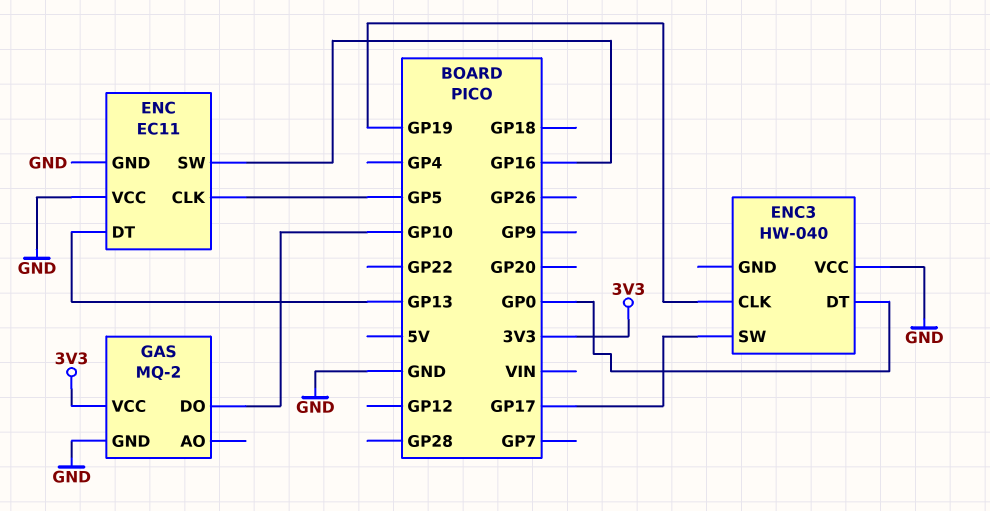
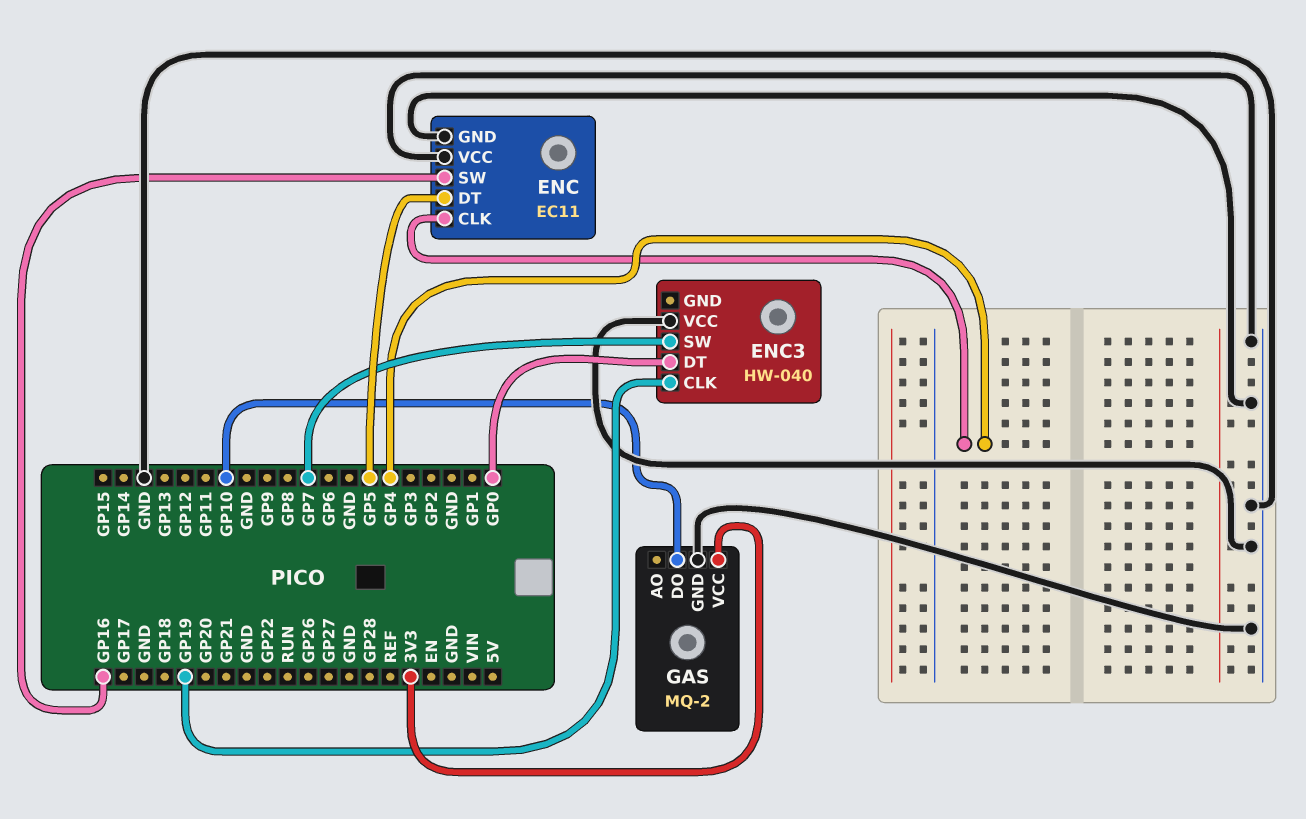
ENC pin CLK: GP5 -> GP4
ENC pin DT: GP13 -> GP5
ENC3 pin SW: GP17 -> GP7

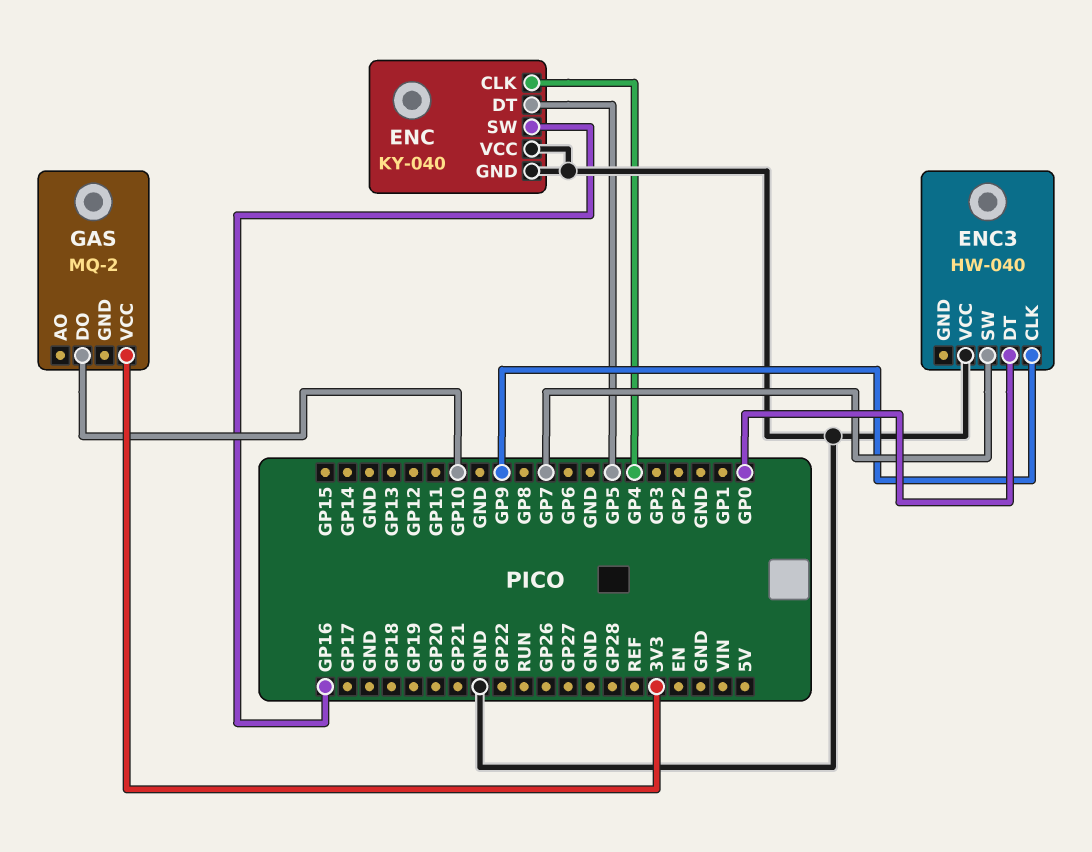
ENC: EC11 -> KY-040
ENC3 pin CLK: GP19 -> GP9
GAS pin GND: GND -> none

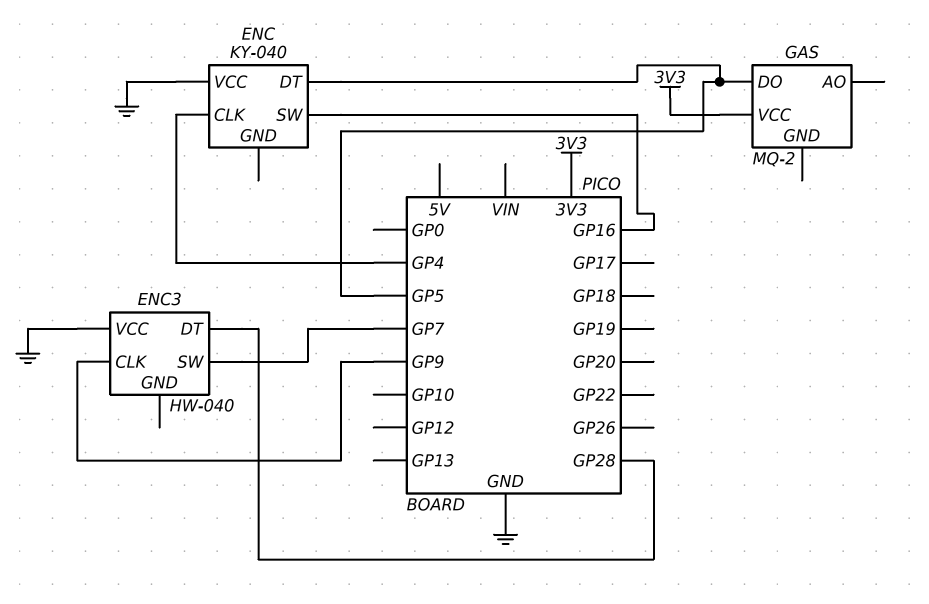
ENC pin GND: GND -> none
ENC3 pin DT: GP0 -> GP28
GAS pin DO: GP10 -> GP5

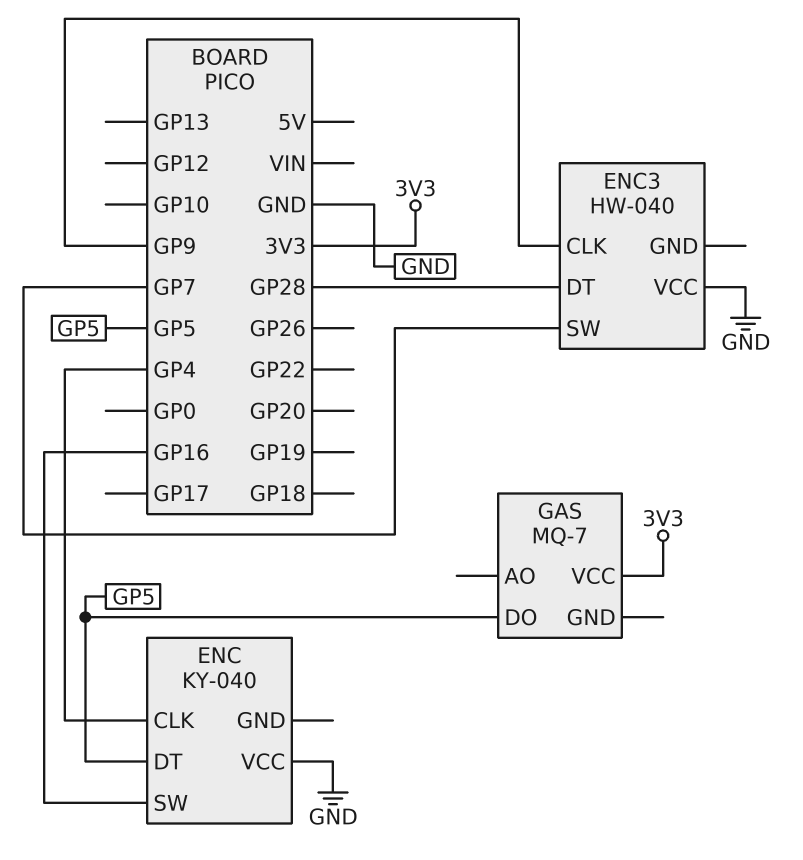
GAS: MQ-2 -> MQ-7

